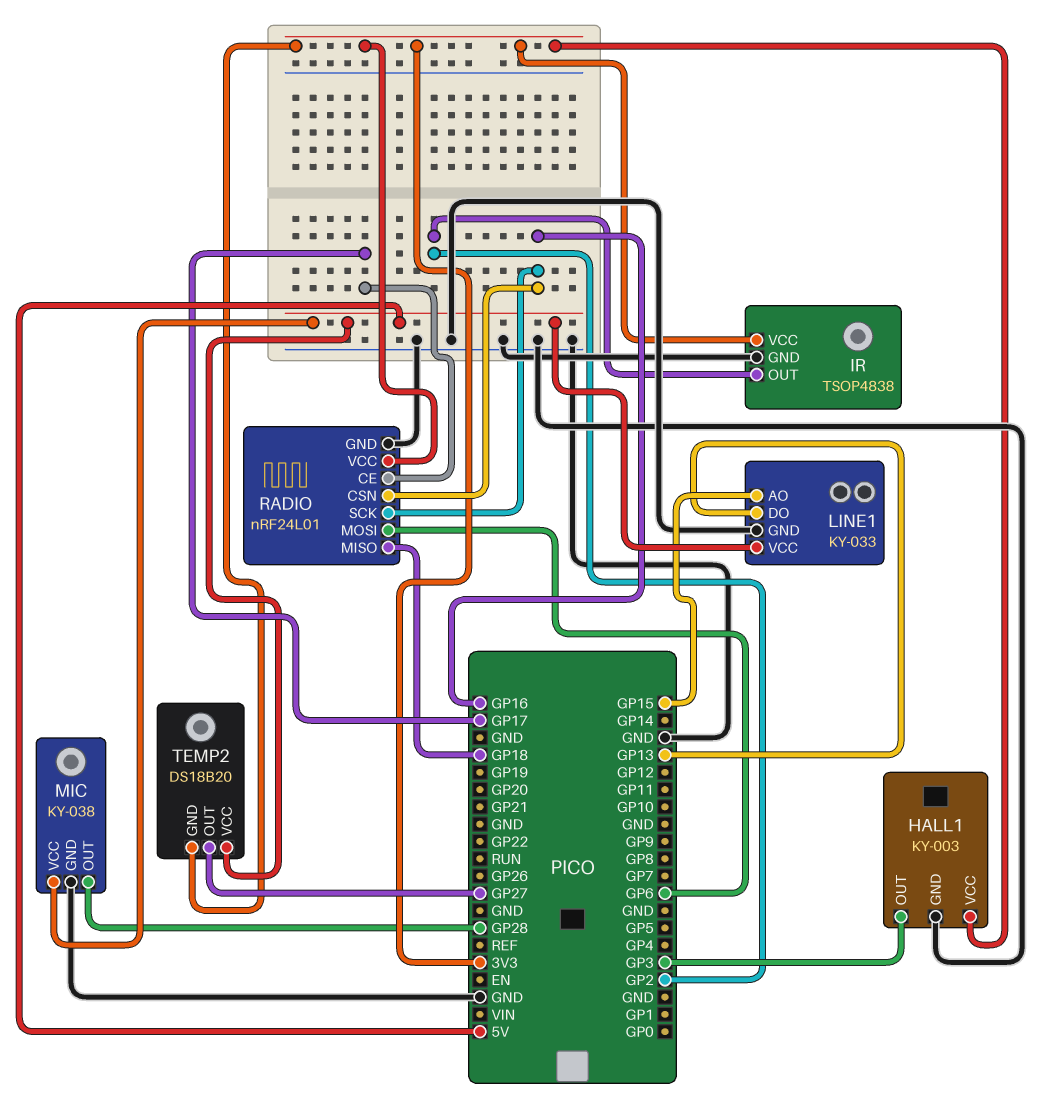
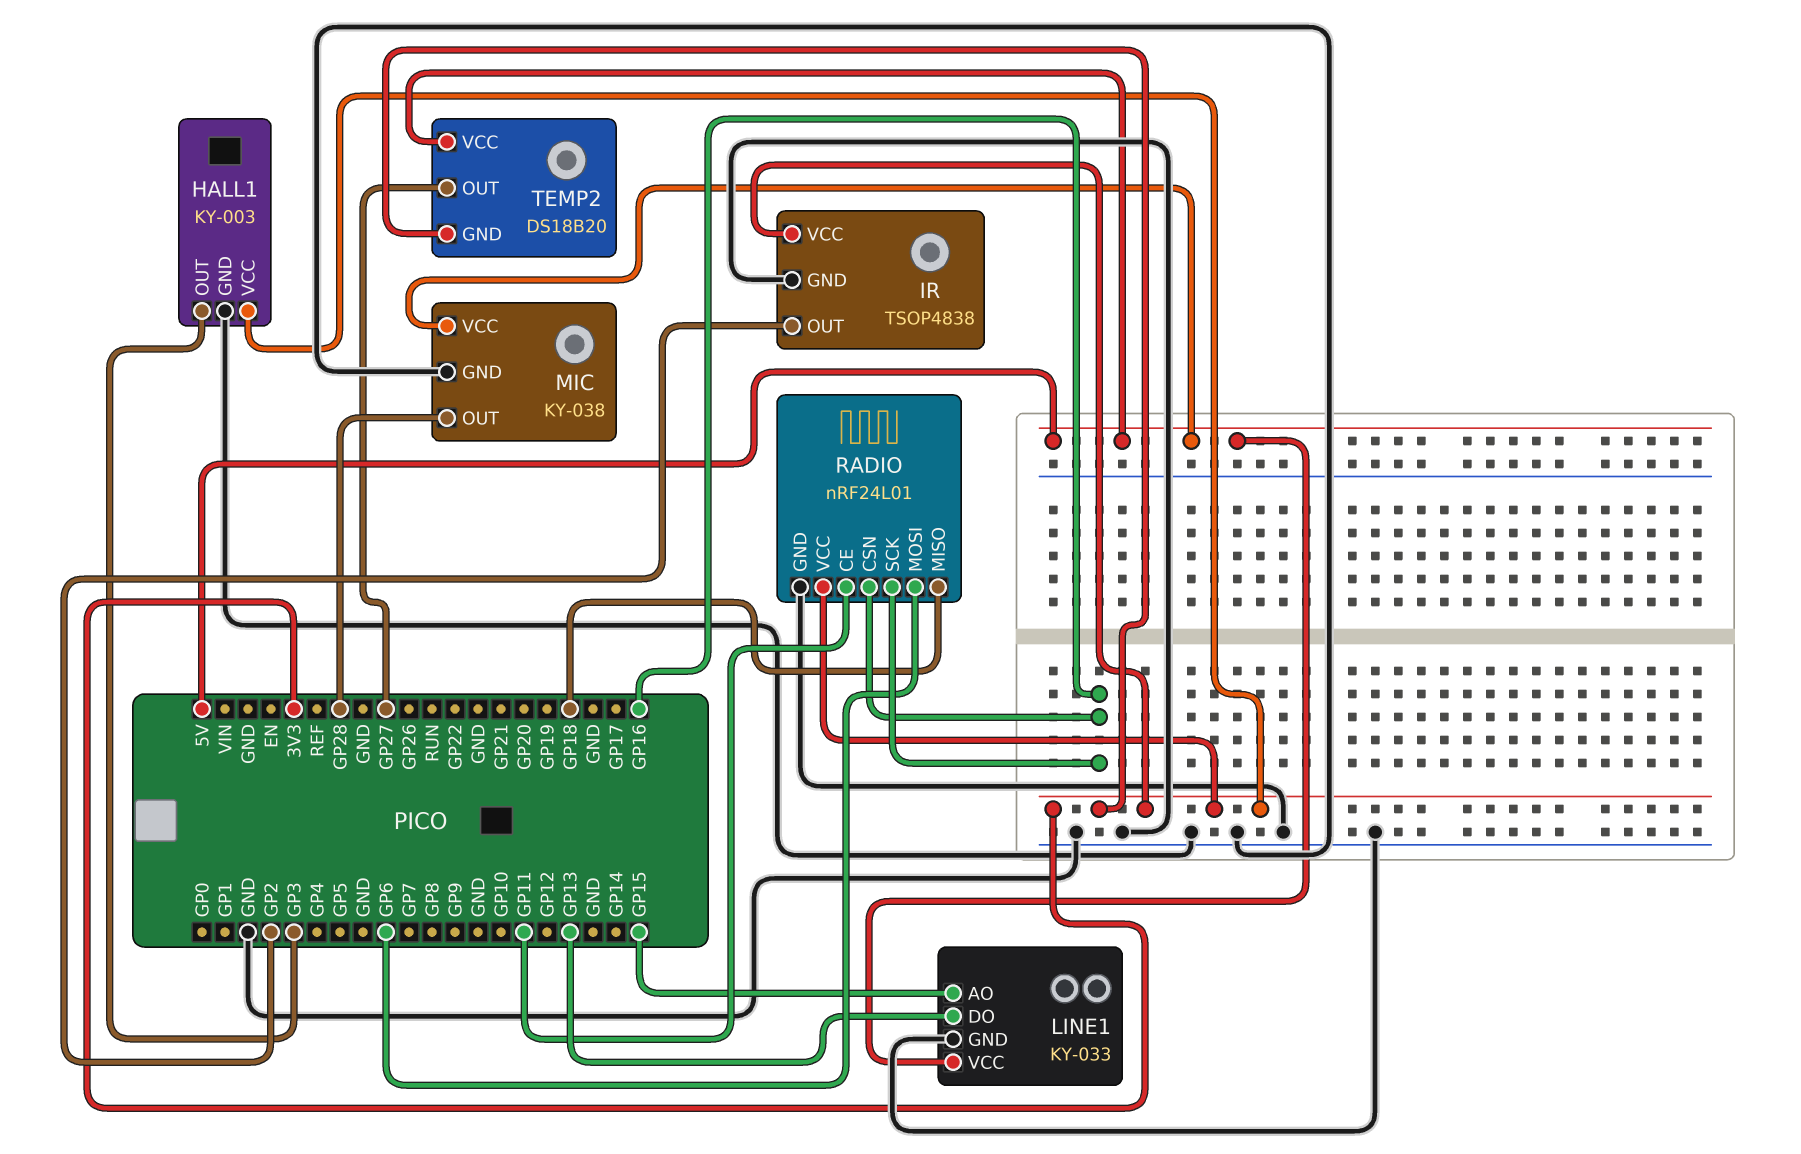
RADIO pin CE: GP17 -> GP11

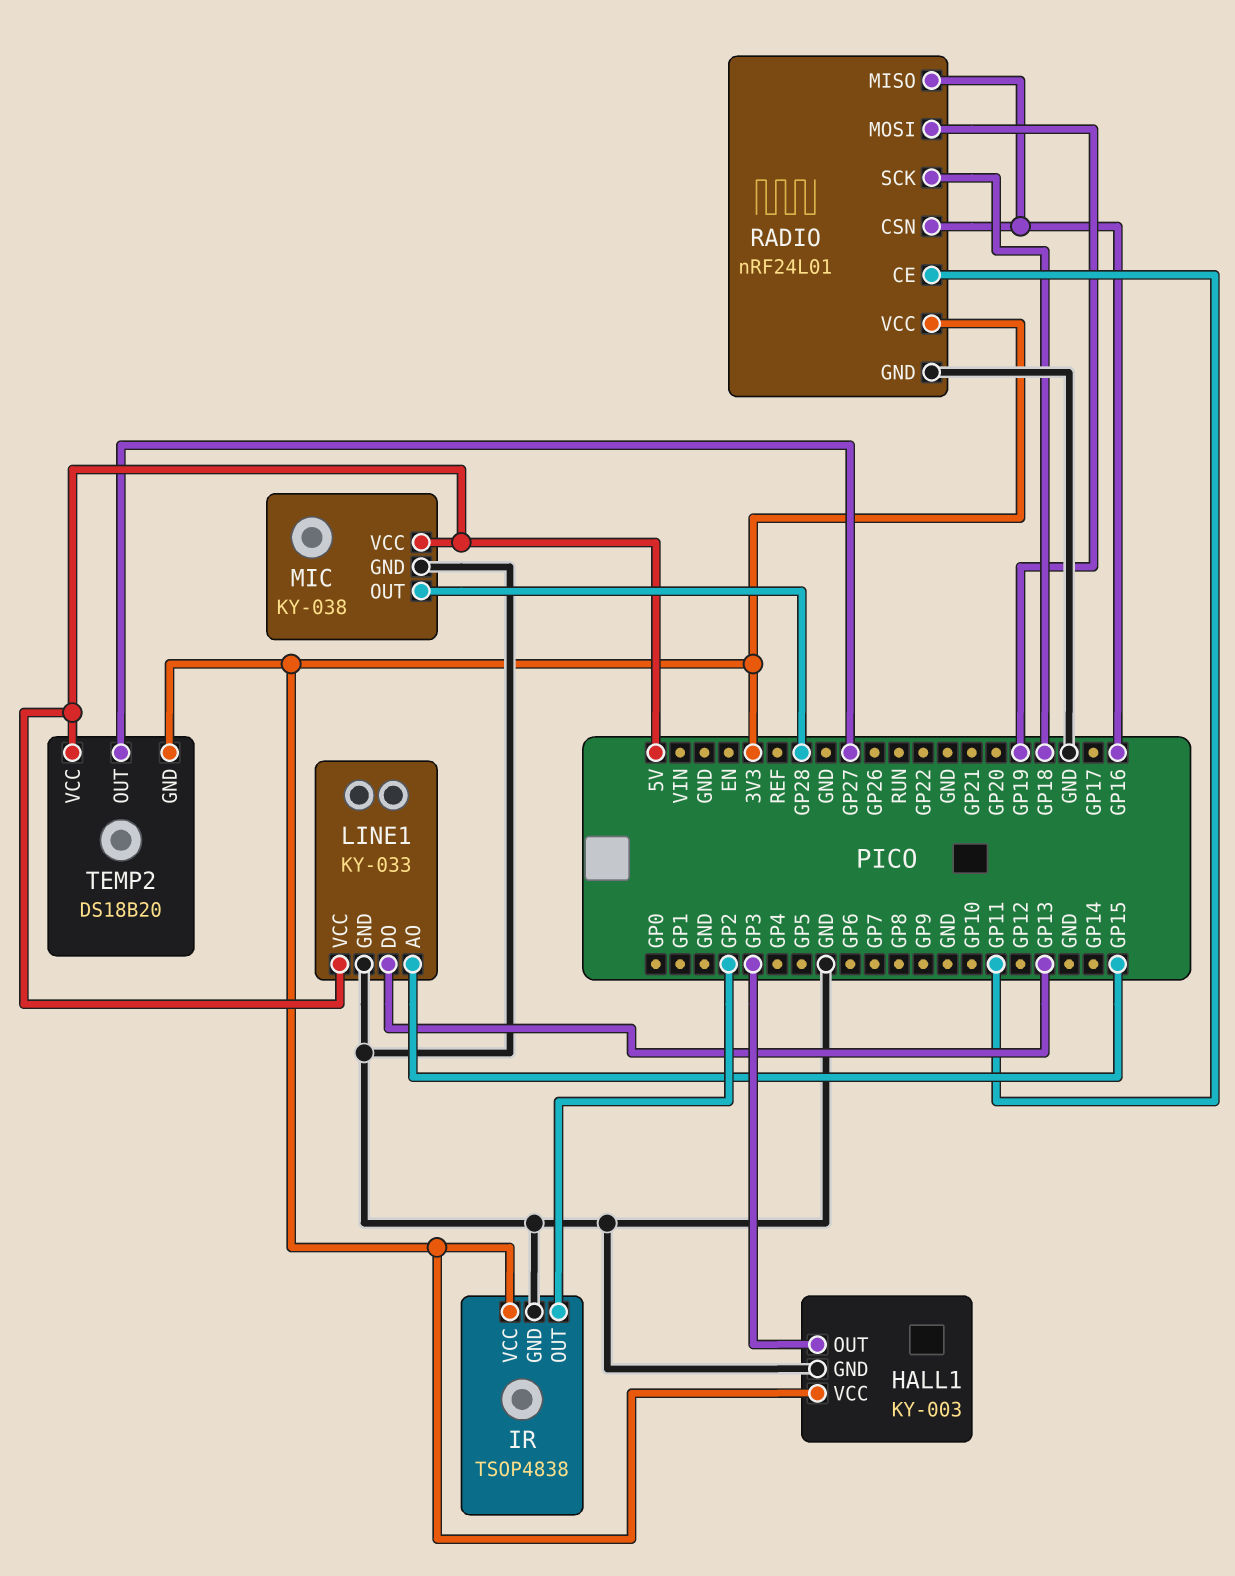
RADIO pin MISO: GP18 -> GP16
RADIO pin MOSI: GP6 -> GP19
RADIO pin SCK: GP16 -> GP18

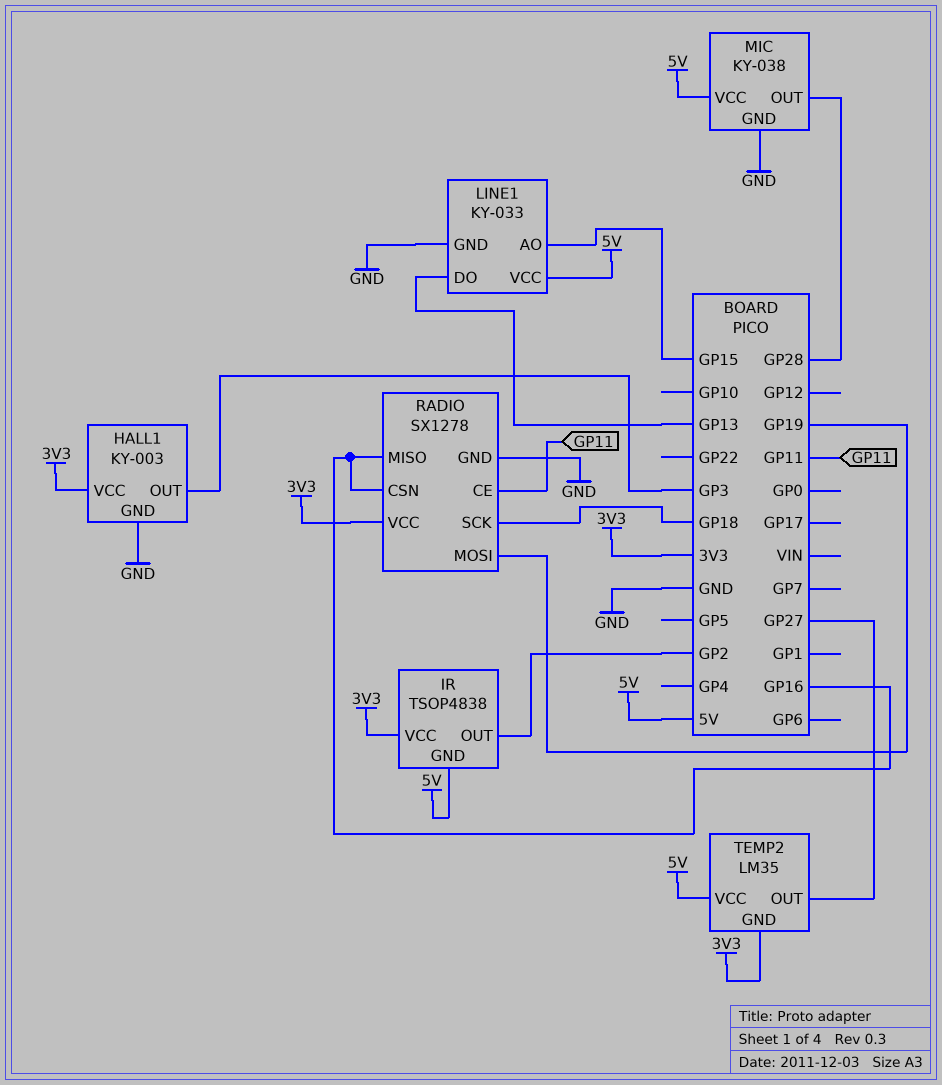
IR pin GND: GND -> 5V
RADIO: nRF24L01 -> SX1278
TEMP2: DS18B20 -> LM35

